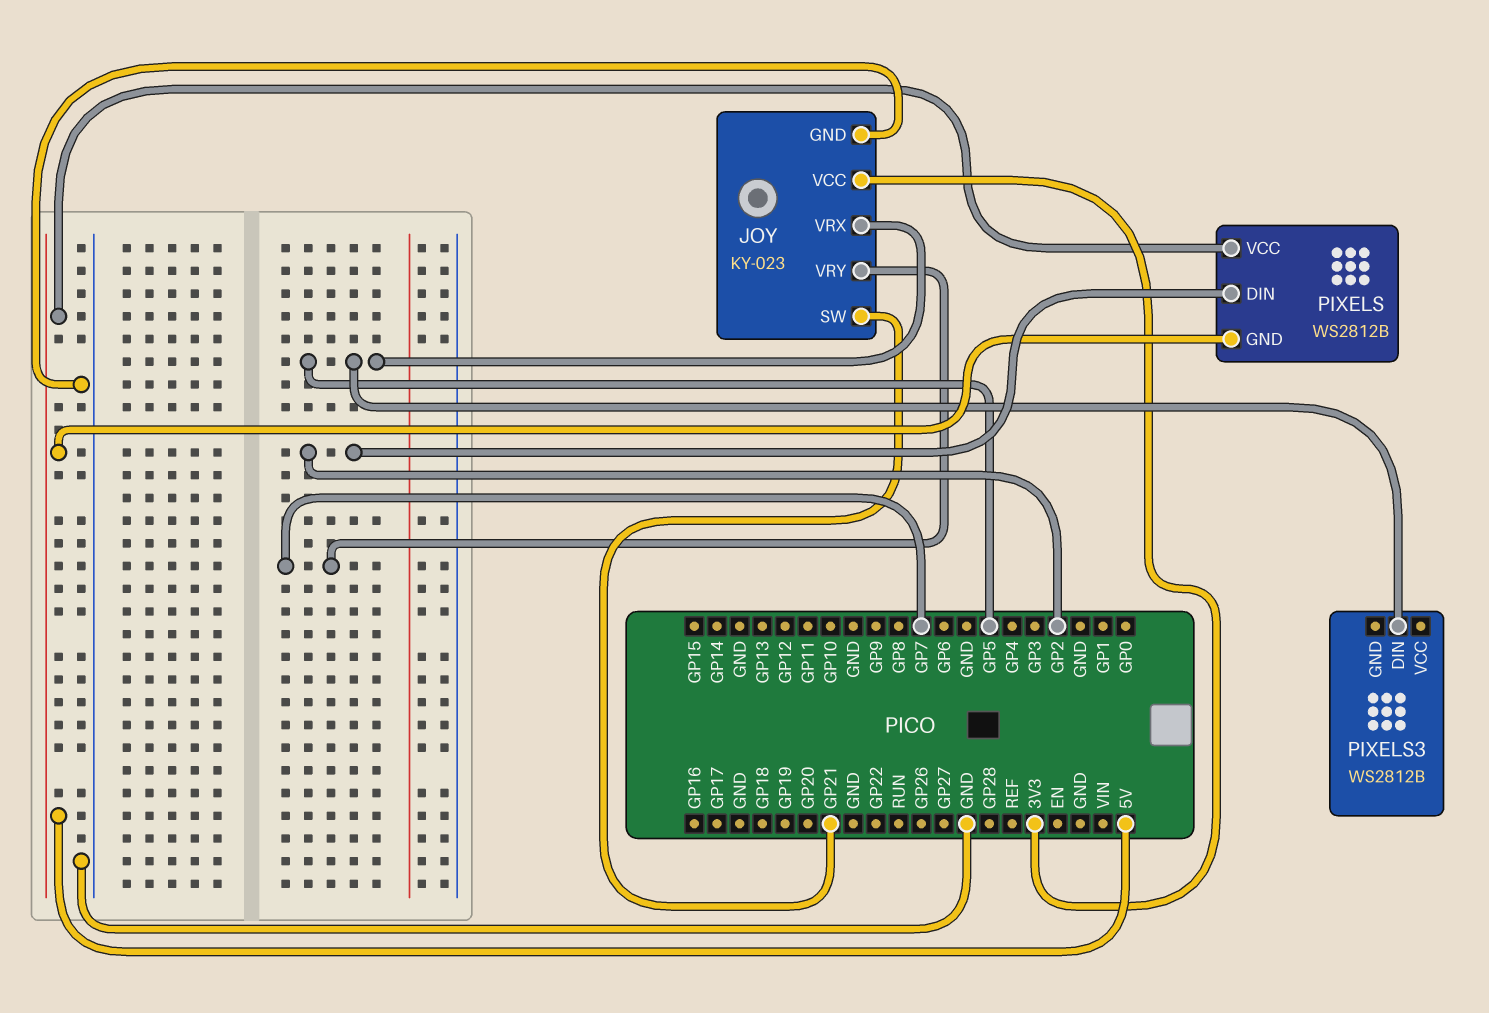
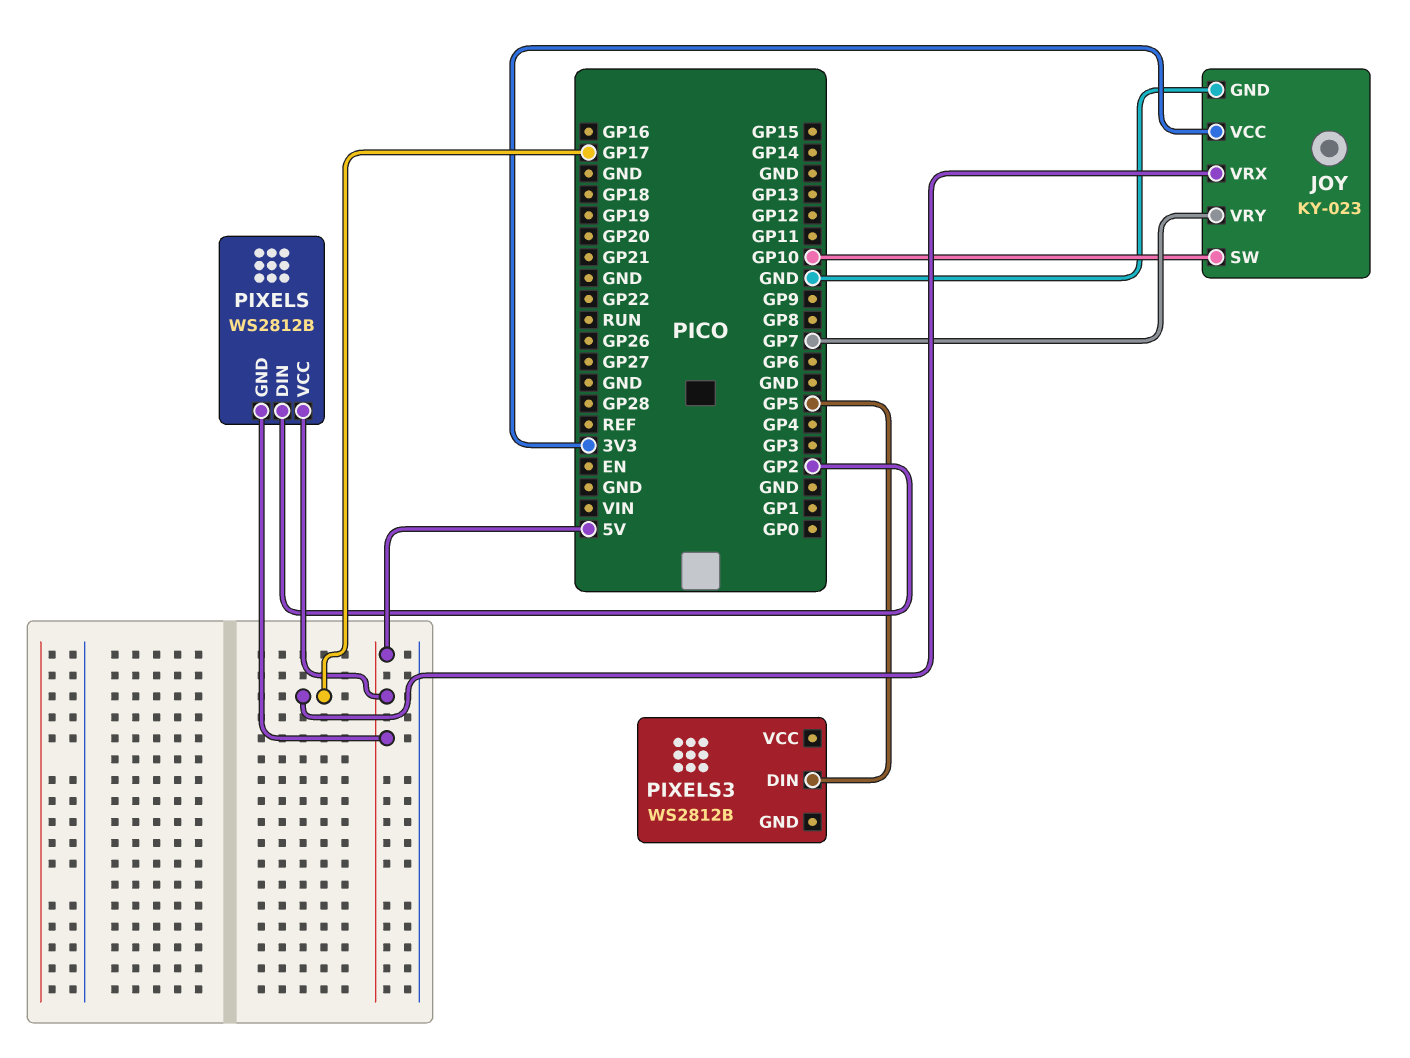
JOY pin SW: GP21 -> GP10
JOY pin VRX: GP5 -> GP17

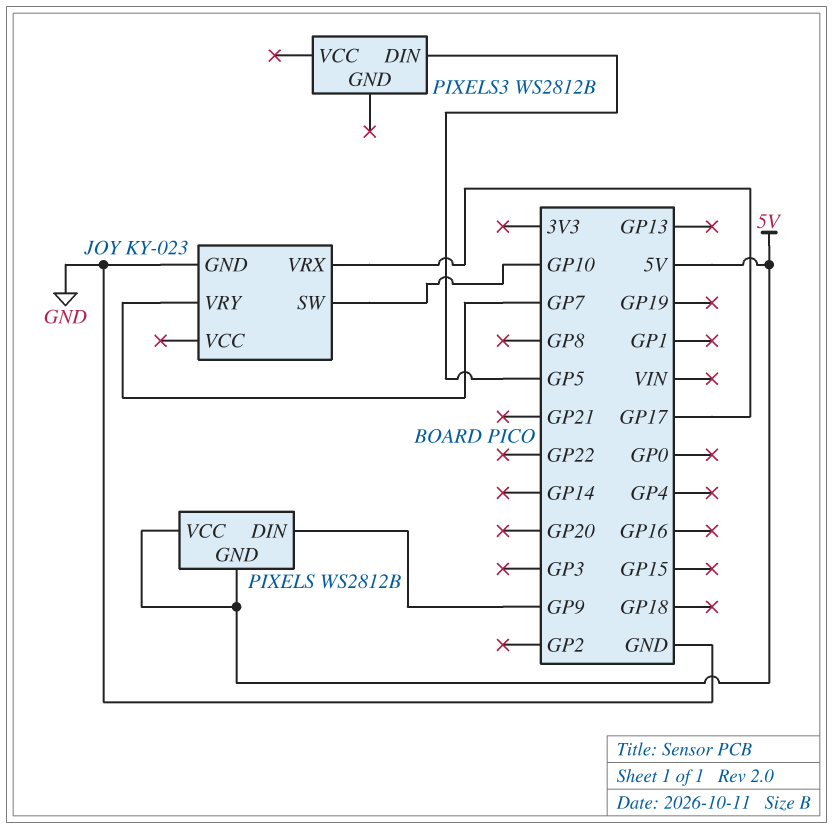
JOY pin VCC: 3V3 -> none
PIXELS pin DIN: GP2 -> GP9

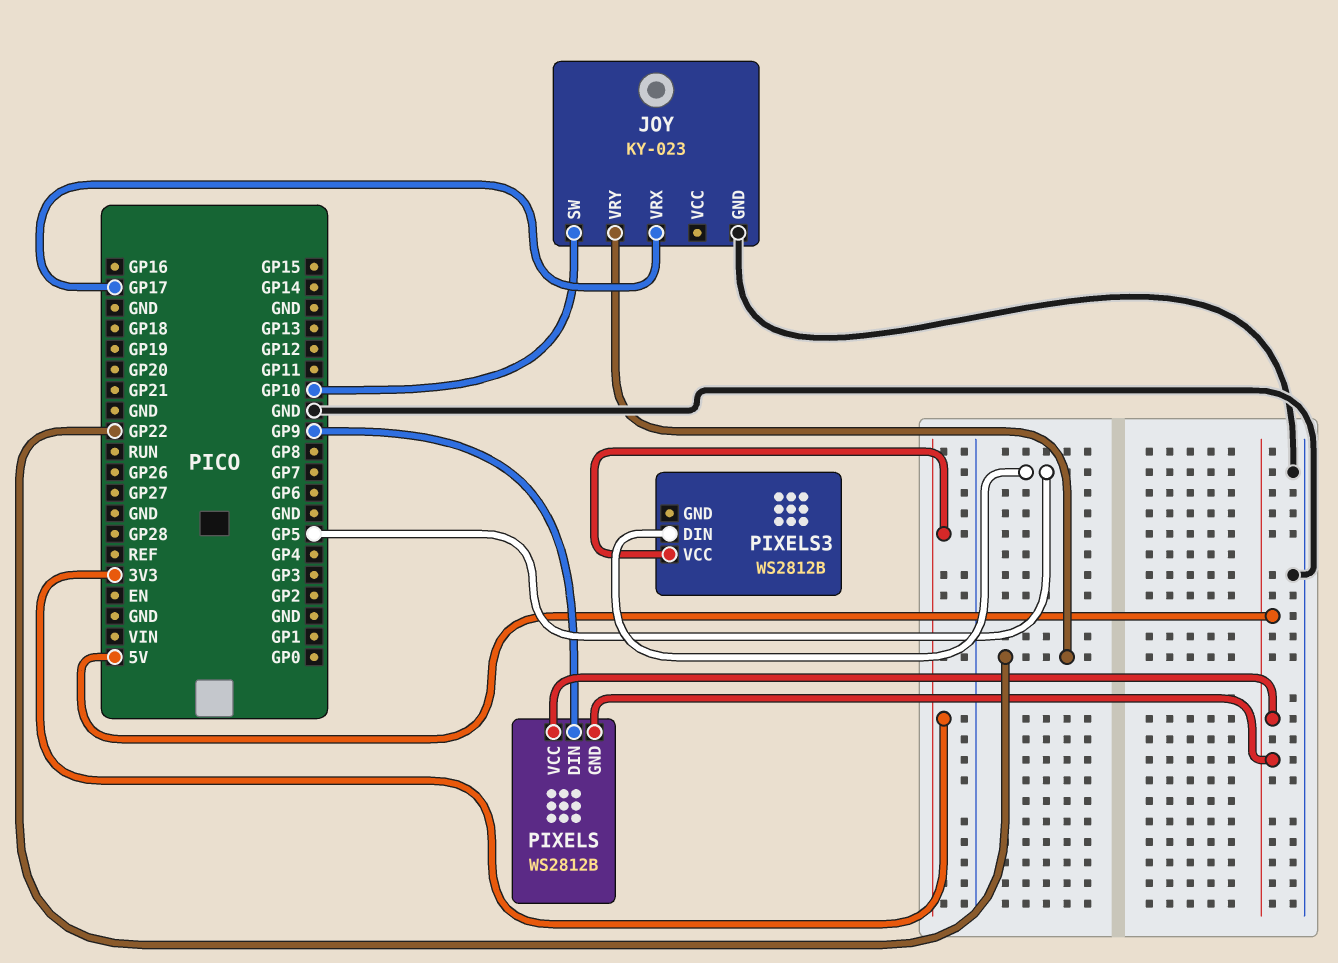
JOY pin VRY: GP7 -> GP22
PIXELS3 pin VCC: none -> 3V3

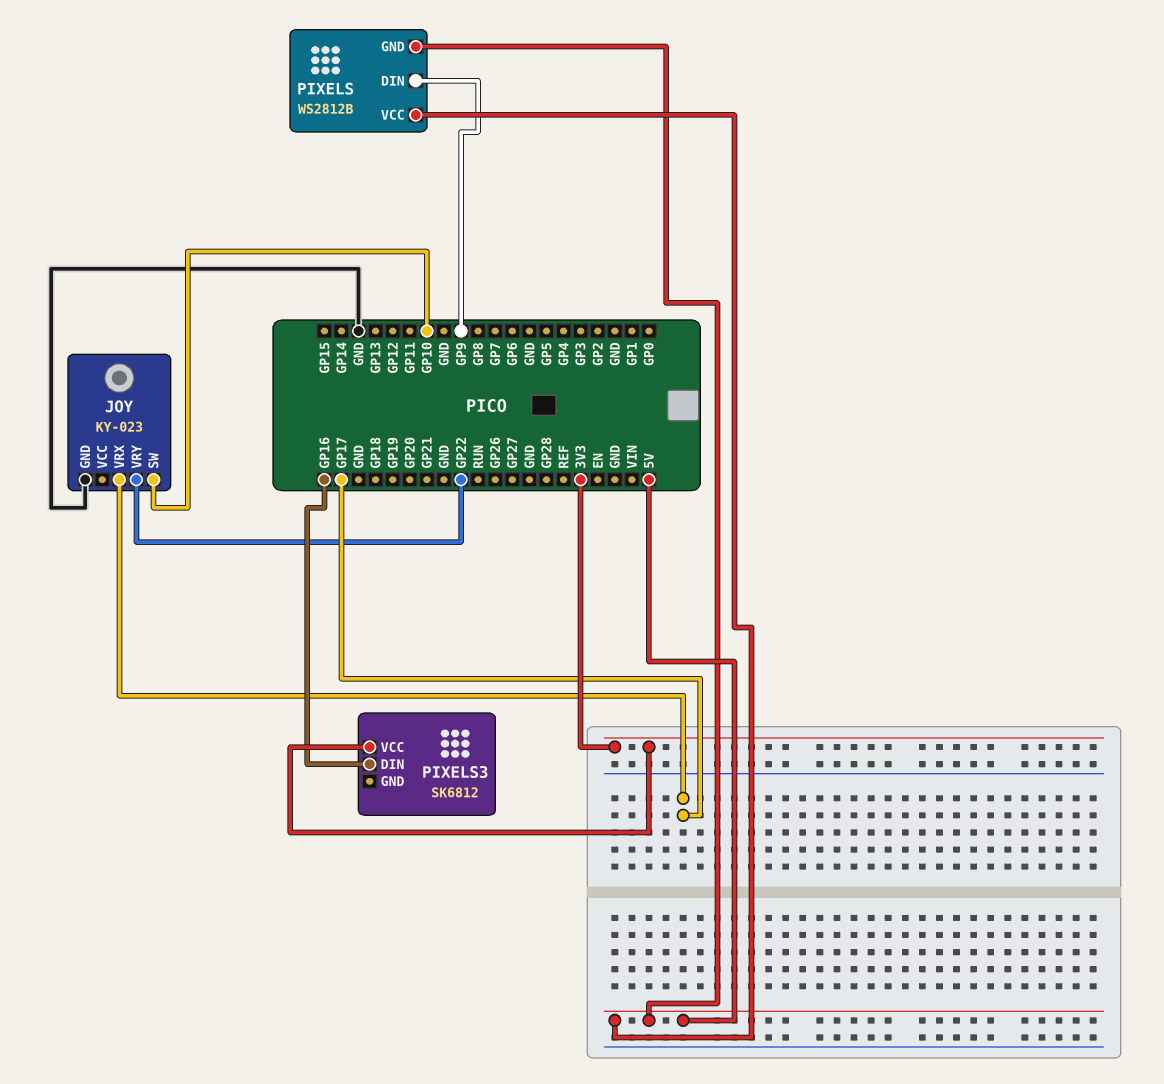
PIXELS3: WS2812B -> SK6812
PIXELS3 pin DIN: GP5 -> GP16

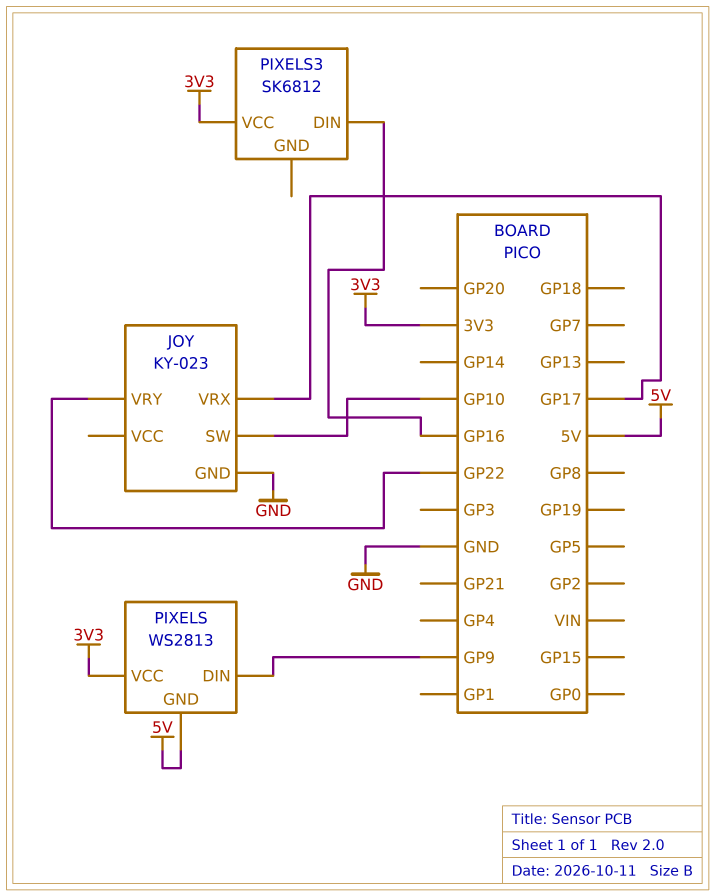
PIXELS: WS2812B -> WS2813
PIXELS pin VCC: 5V -> 3V3

